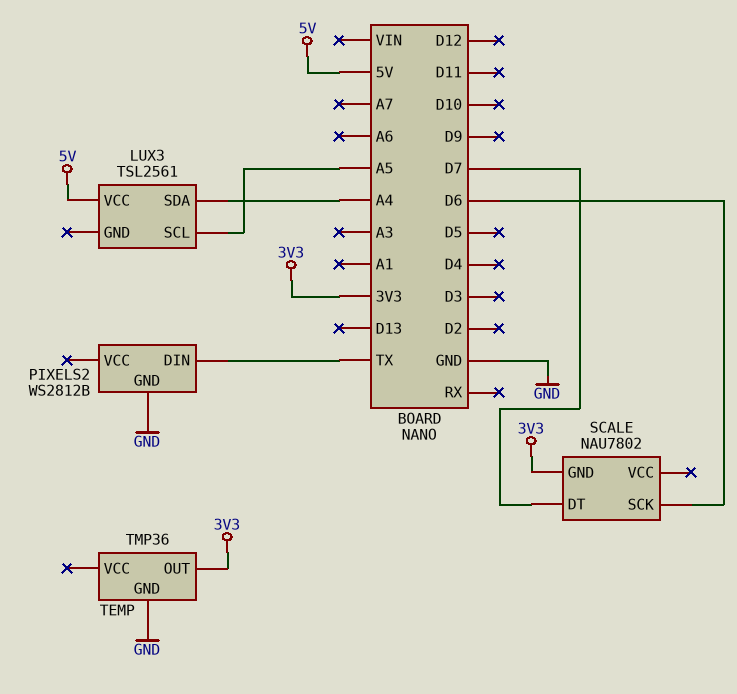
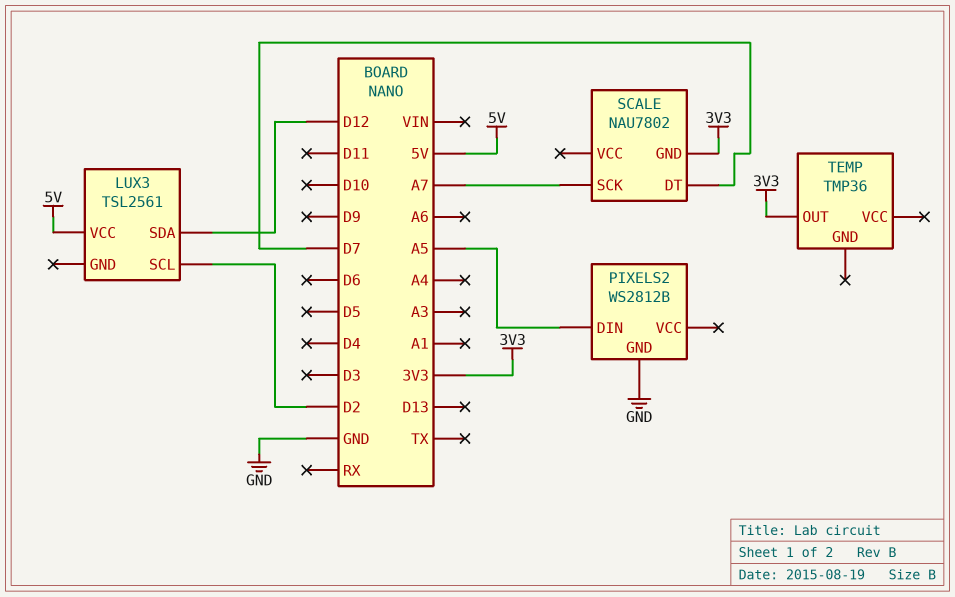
LUX3 pin SCL: A5 -> D2
LUX3 pin SDA: A4 -> D12
PIXELS2 pin DIN: TX -> A5
SCALE pin SCK: D6 -> A7
TEMP pin GND: GND -> none

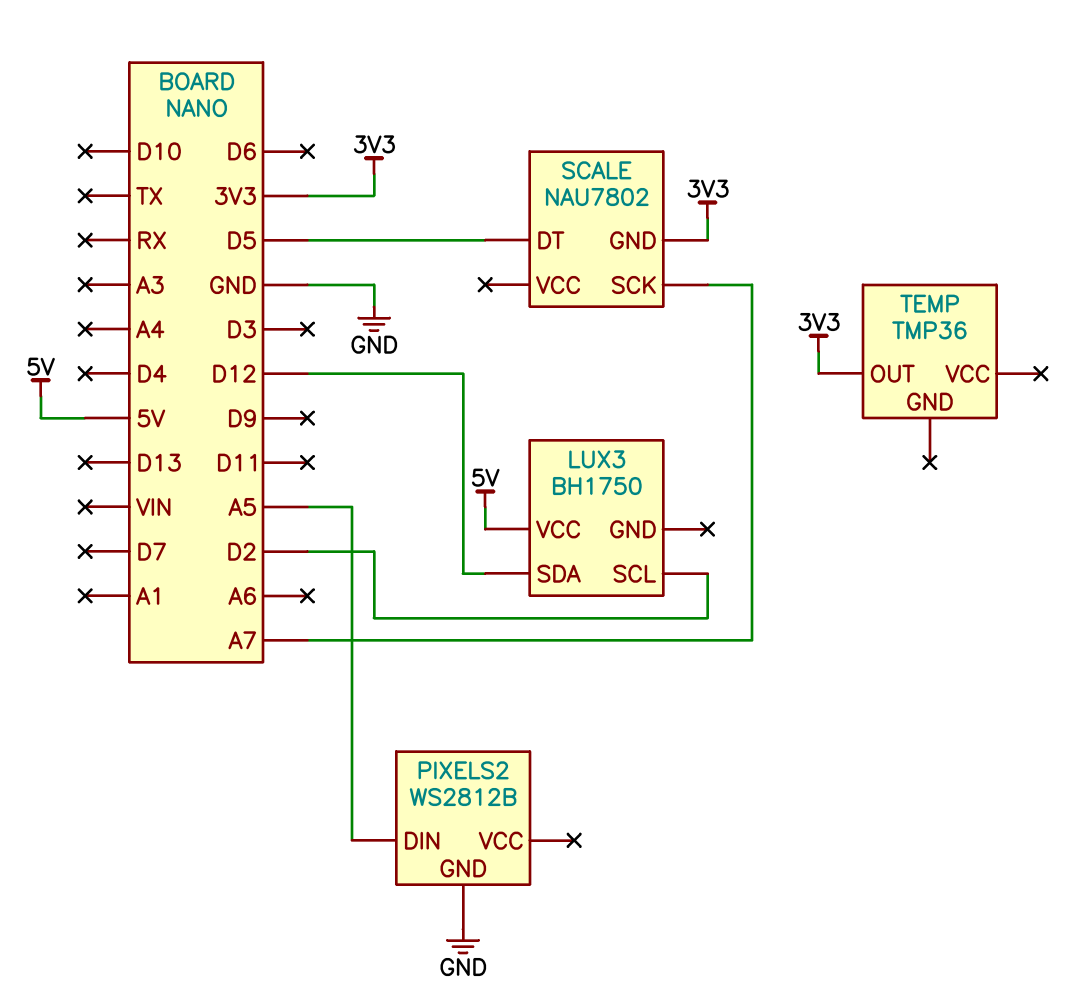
LUX3: TSL2561 -> BH1750
SCALE pin DT: D7 -> D5

